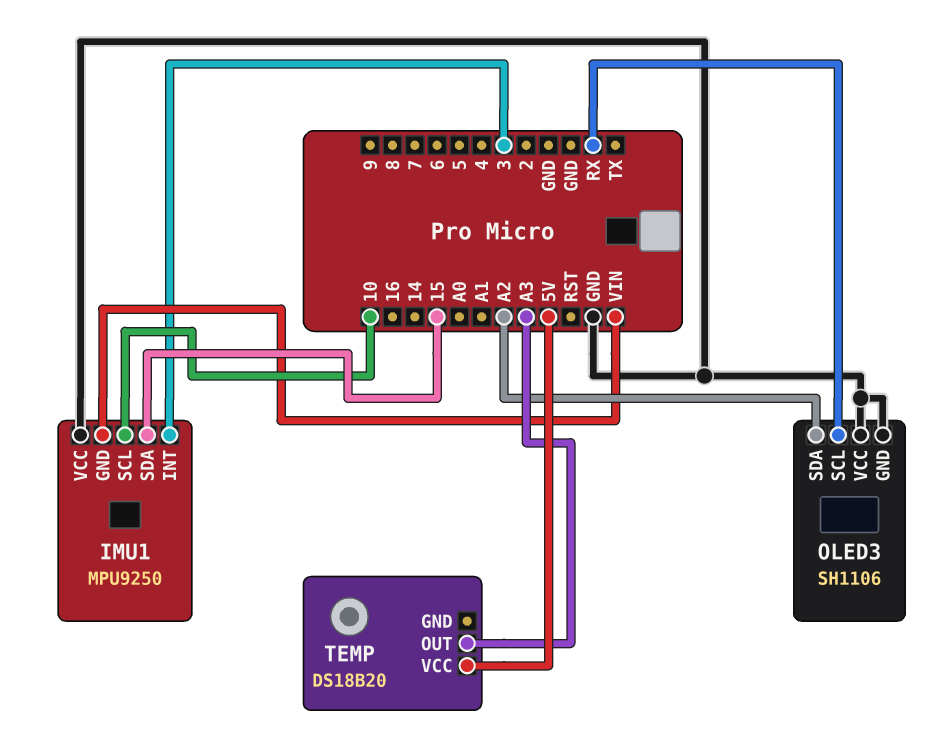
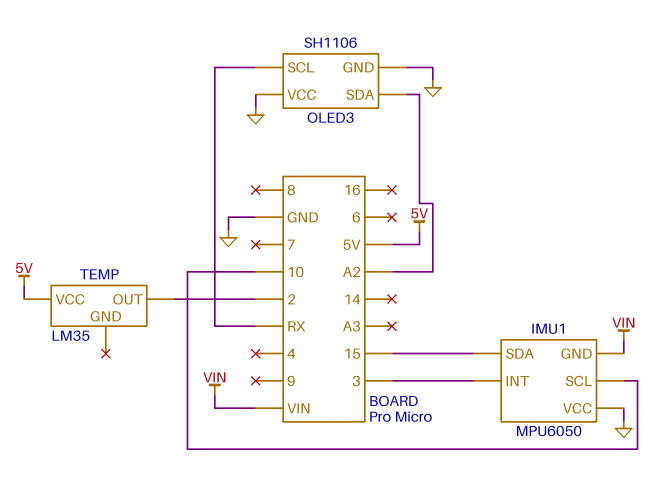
IMU1: MPU9250 -> MPU6050
TEMP: DS18B20 -> LM35
TEMP pin OUT: A3 -> 2

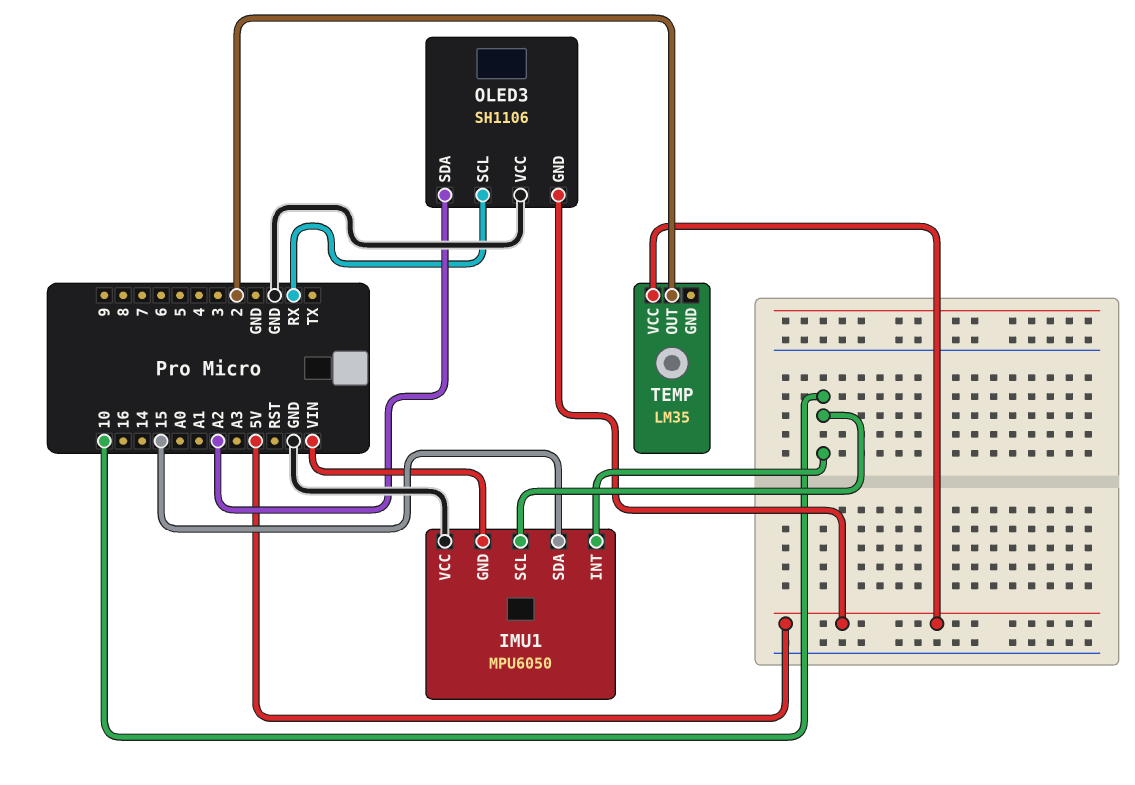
IMU1 pin INT: 3 -> 10
OLED3 pin GND: GND -> 5V

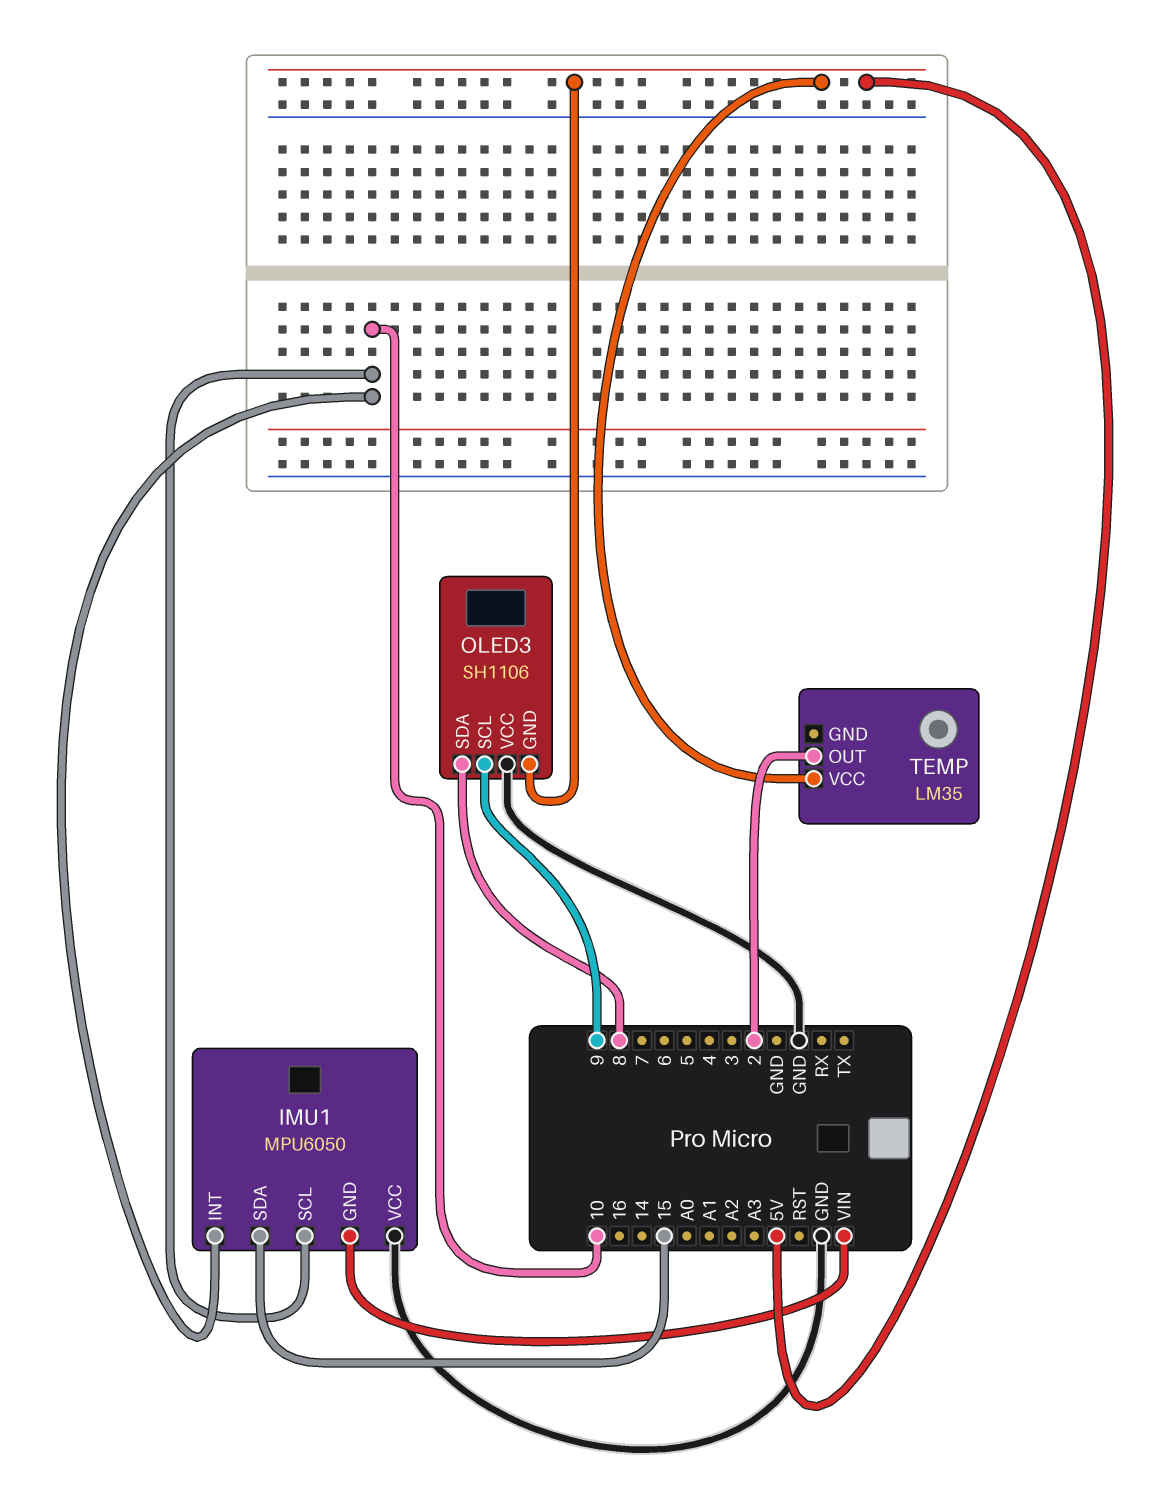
OLED3 pin SCL: RX -> 9
OLED3 pin SDA: A2 -> 8

